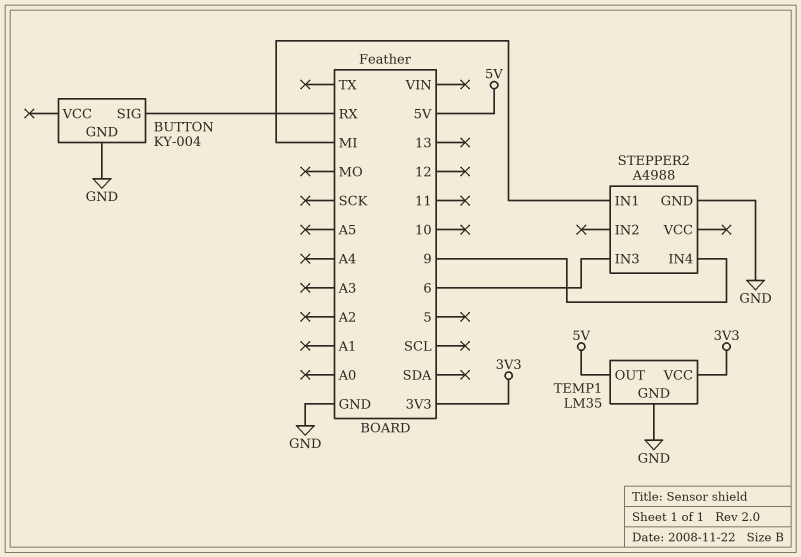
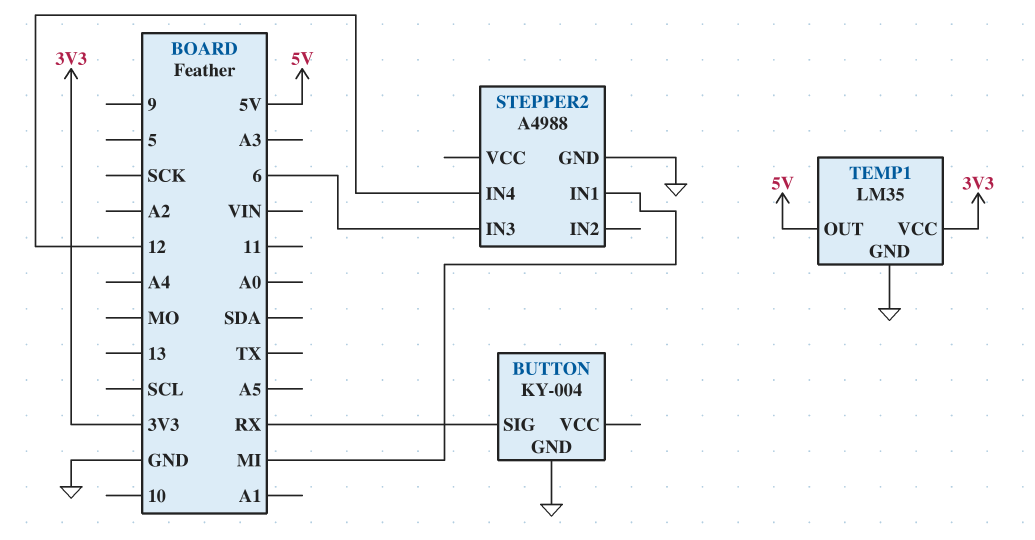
STEPPER2 pin IN4: 9 -> 12

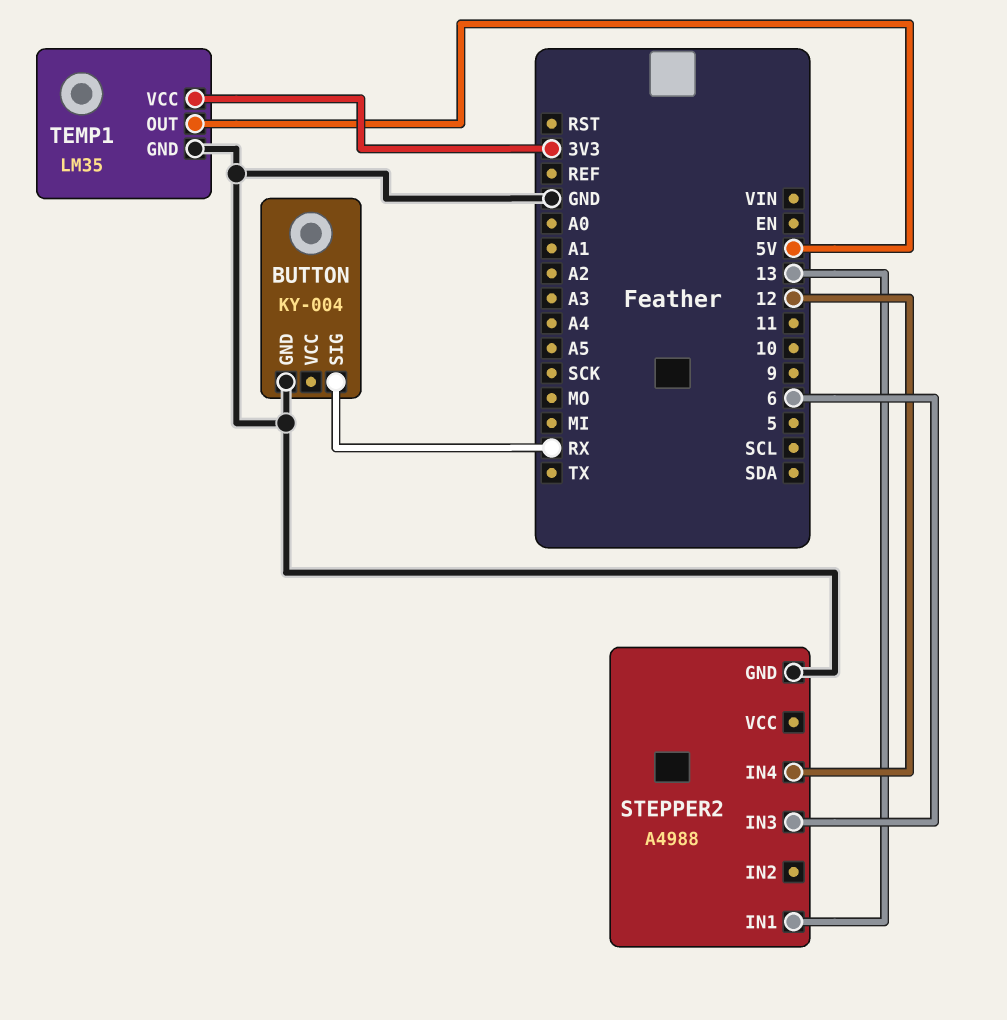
STEPPER2 pin IN1: MI -> 13

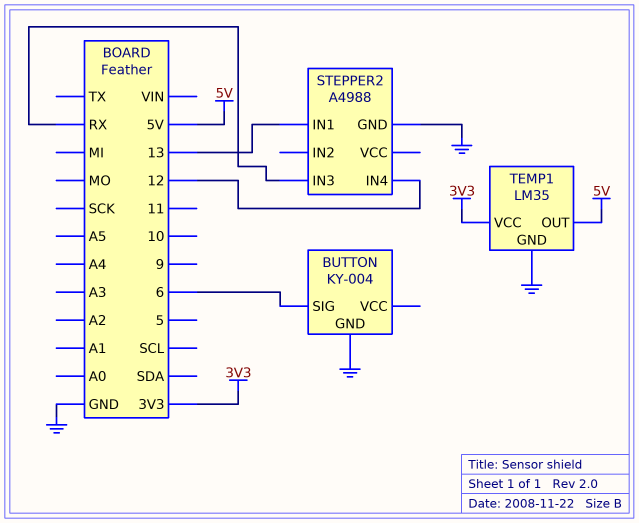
BUTTON pin SIG: RX -> 6
STEPPER2 pin IN3: 6 -> RX

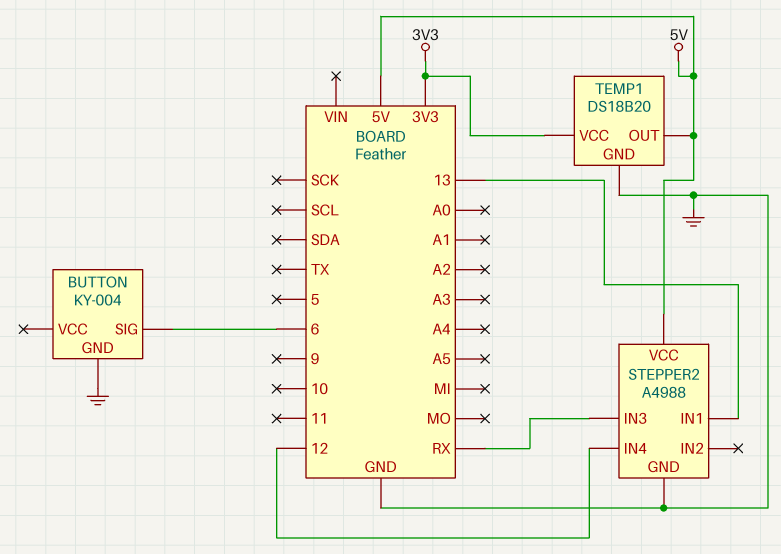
STEPPER2 pin VCC: none -> 5V
TEMP1: LM35 -> DS18B20

